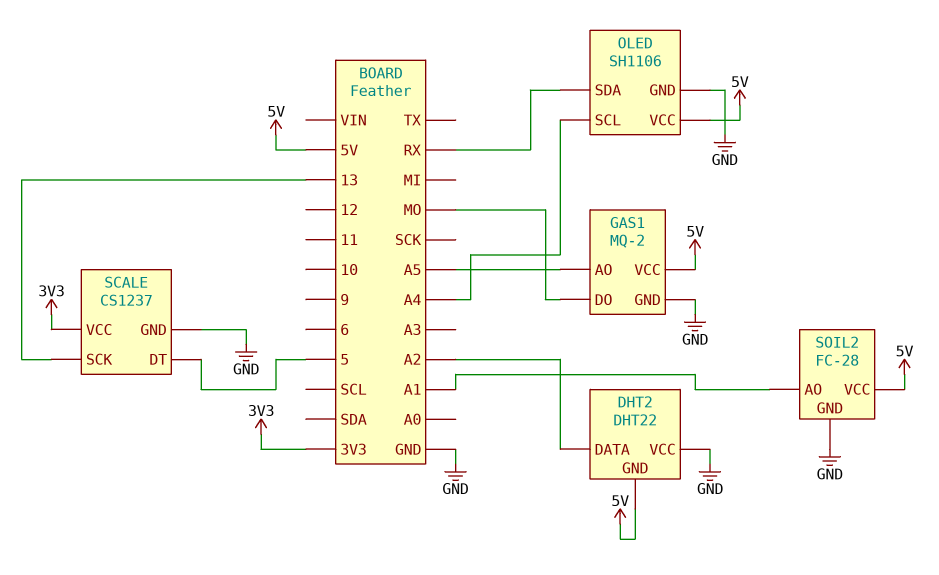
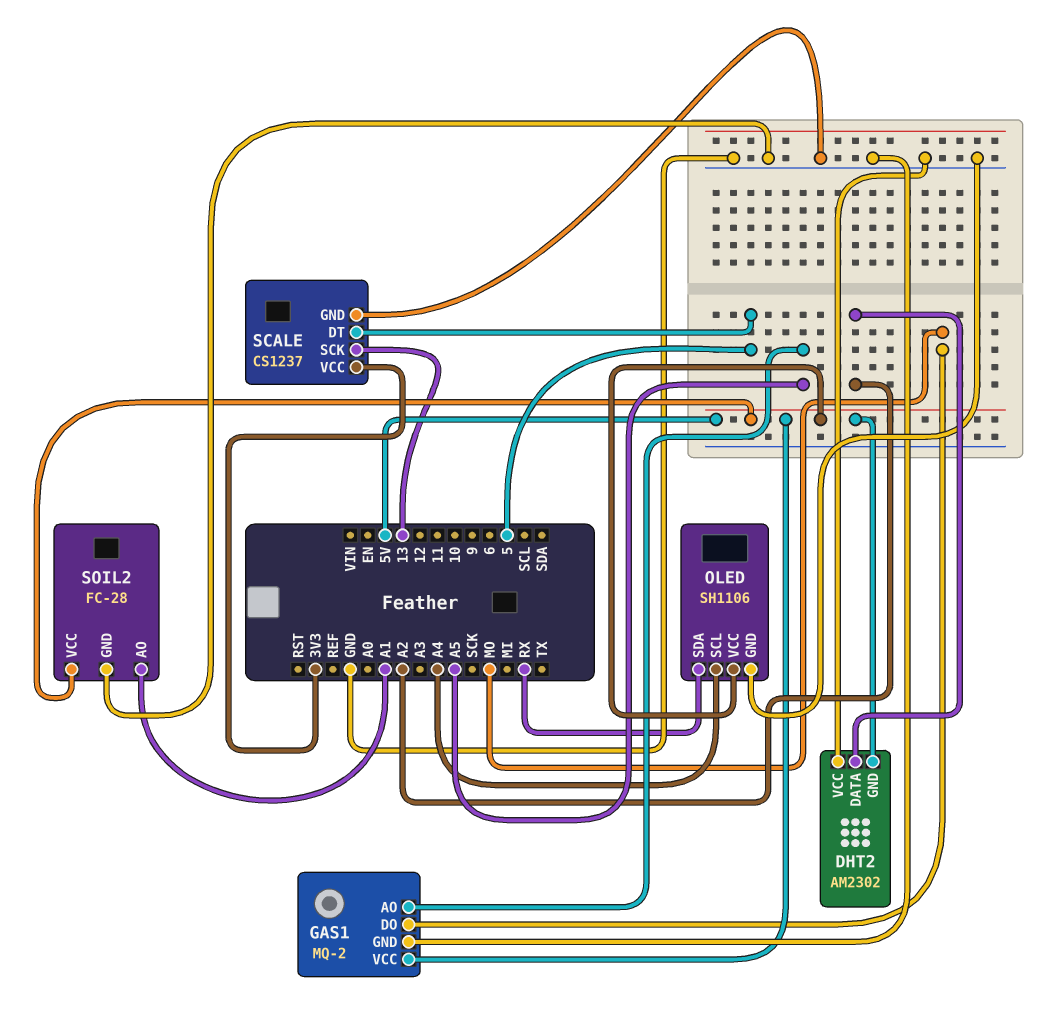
DHT2: DHT22 -> AM2302

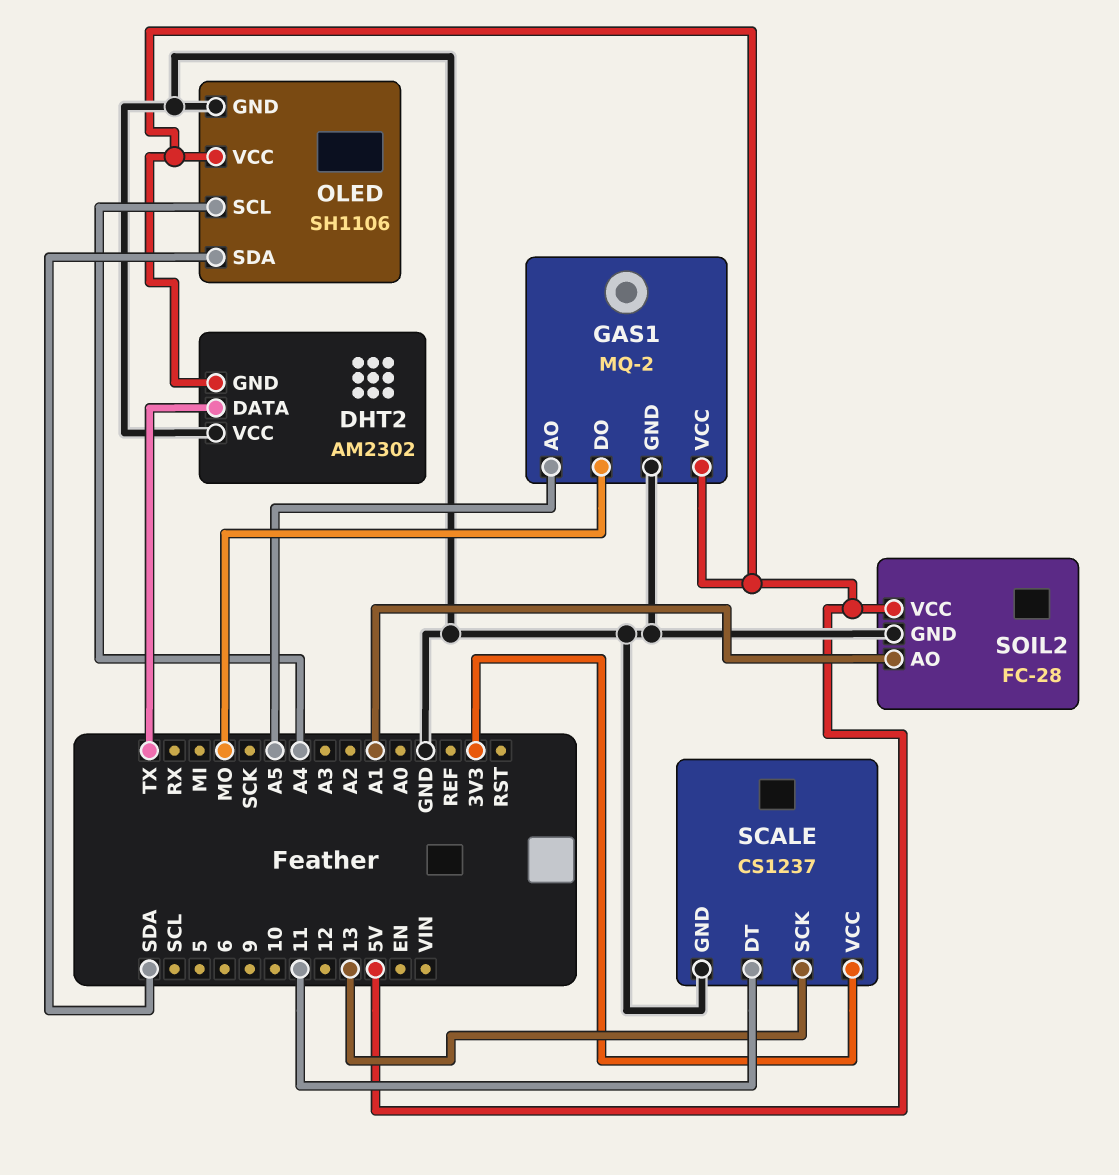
DHT2 pin DATA: A2 -> TX
OLED pin SDA: RX -> SDA
SCALE pin DT: 5 -> 11

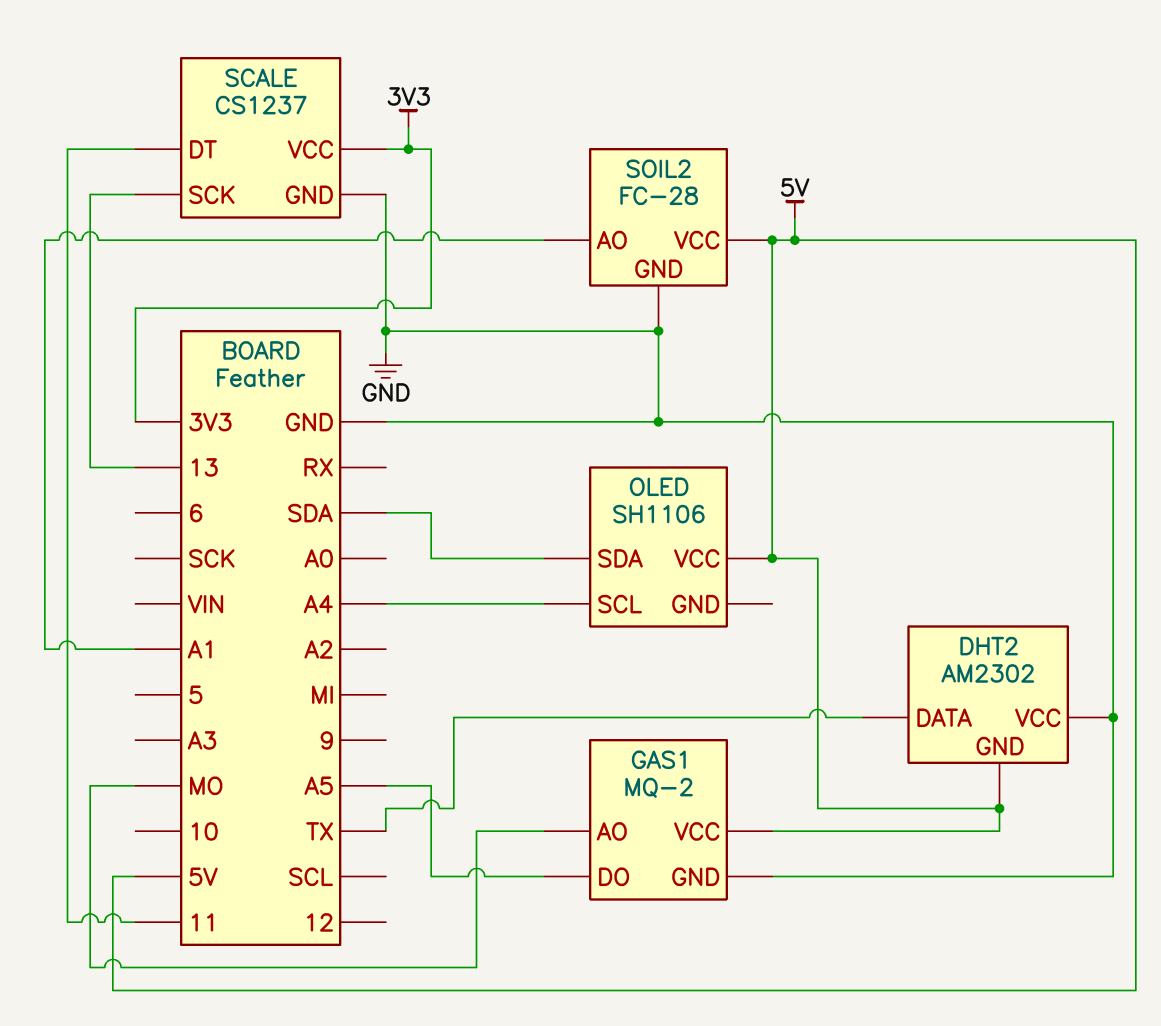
GAS1 pin AO: A5 -> MO
GAS1 pin DO: MO -> A5
OLED pin GND: GND -> none

